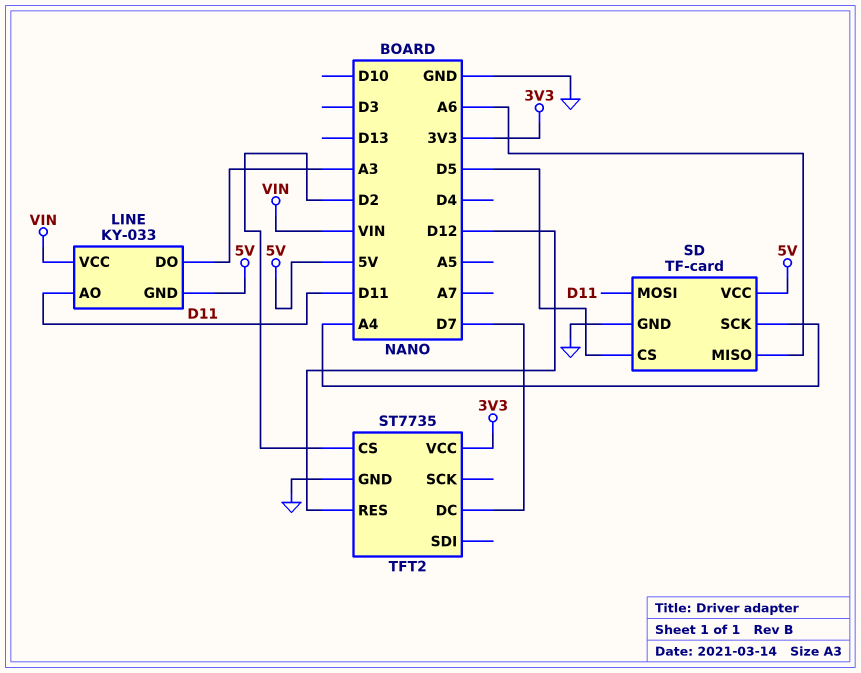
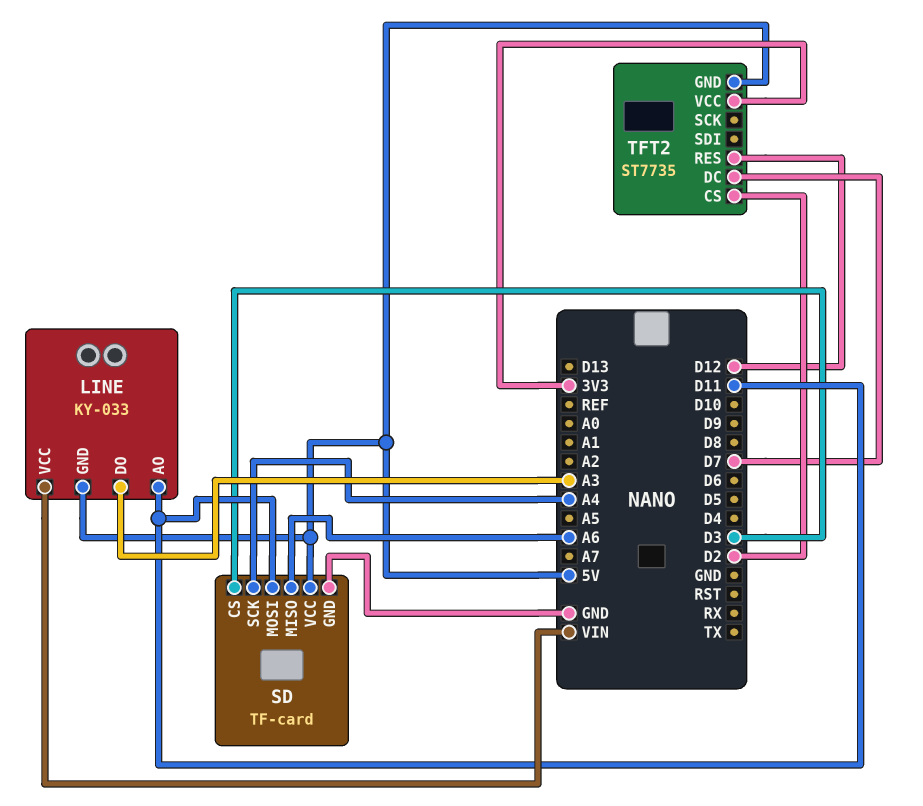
SD pin CS: D5 -> D3
TFT2 pin GND: GND -> 5V

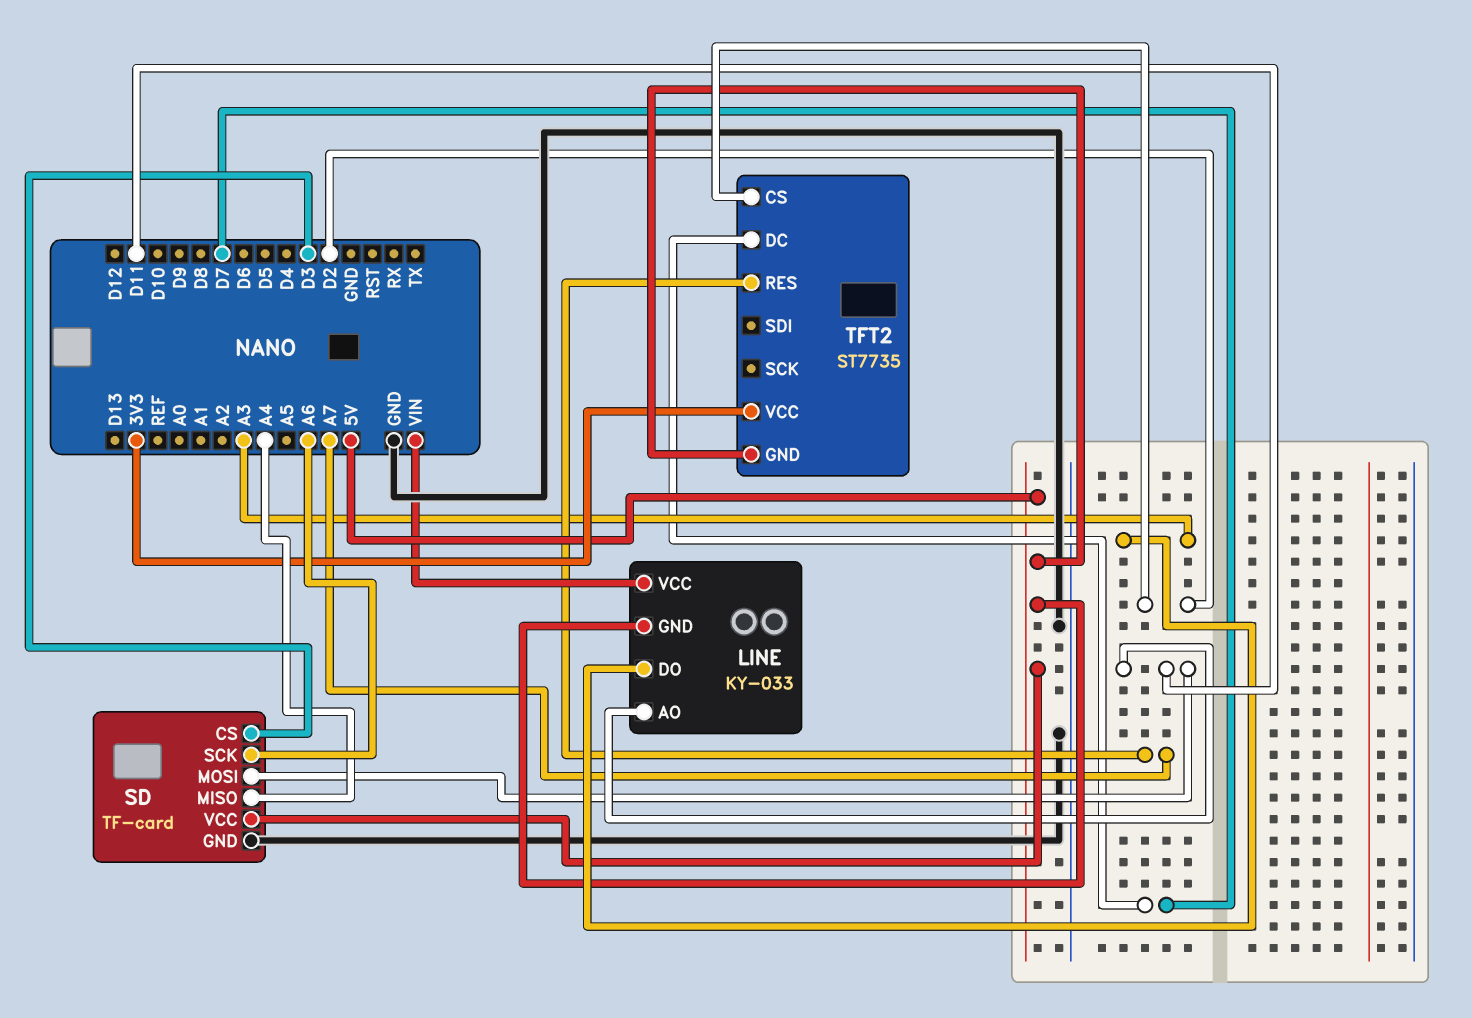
SD pin MISO: A6 -> A4
SD pin SCK: A4 -> A6
TFT2 pin RES: D12 -> A7

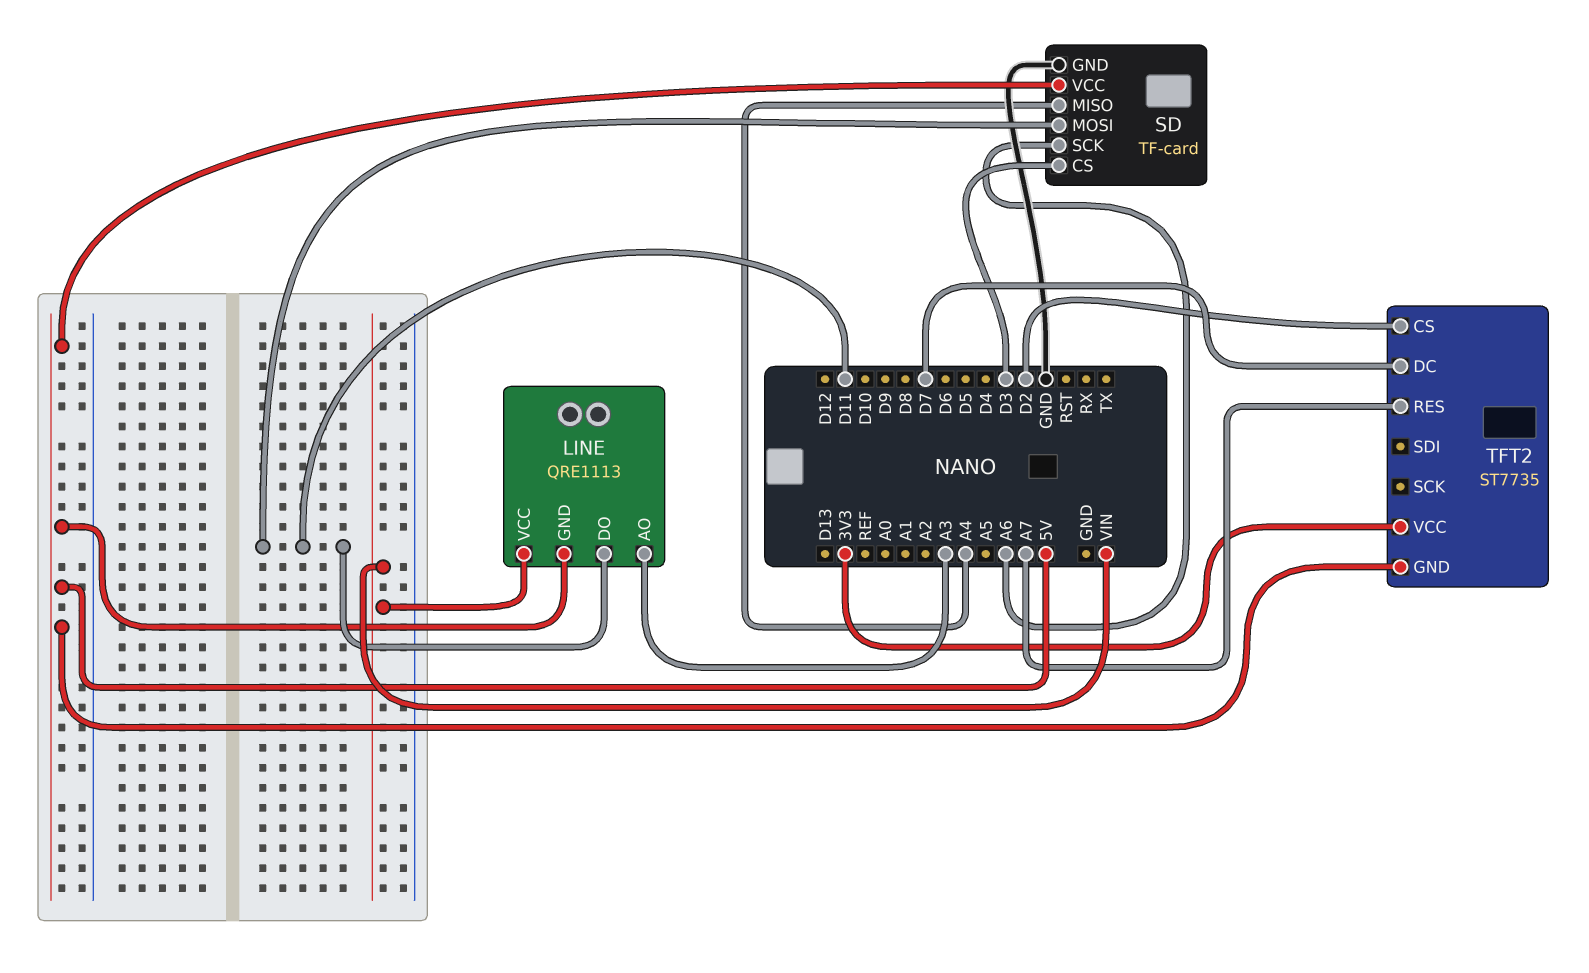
LINE: KY-033 -> QRE1113
LINE pin AO: D11 -> A3
LINE pin DO: A3 -> D11

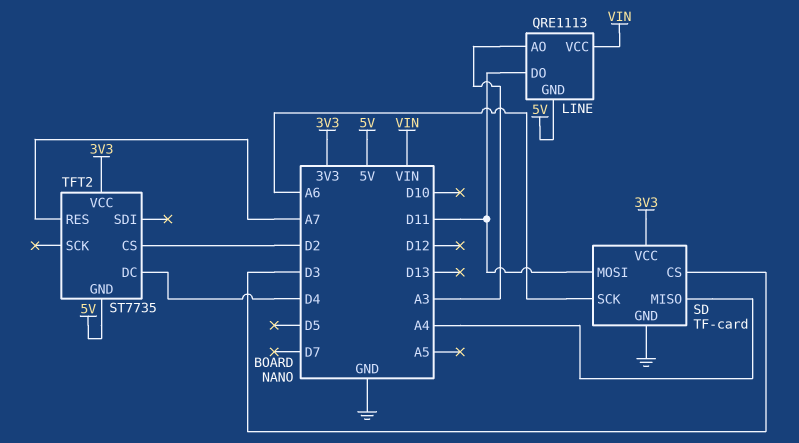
SD pin VCC: 5V -> 3V3
TFT2 pin DC: D7 -> D4

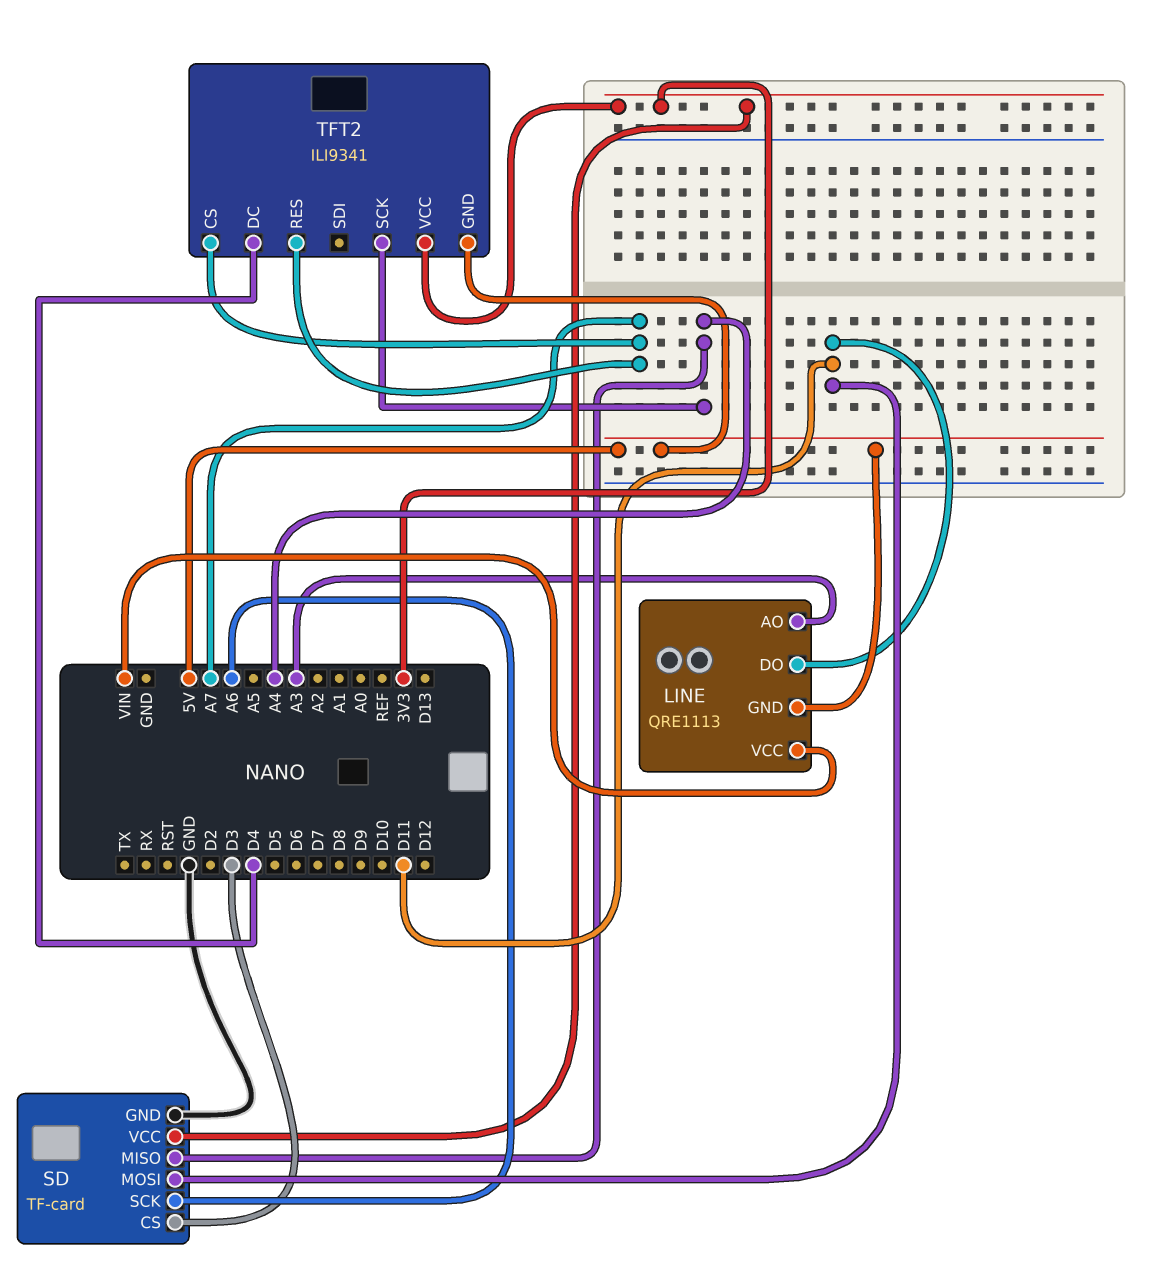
TFT2: ST7735 -> ILI9341
TFT2 pin CS: D2 -> A7
TFT2 pin SCK: none -> A4

